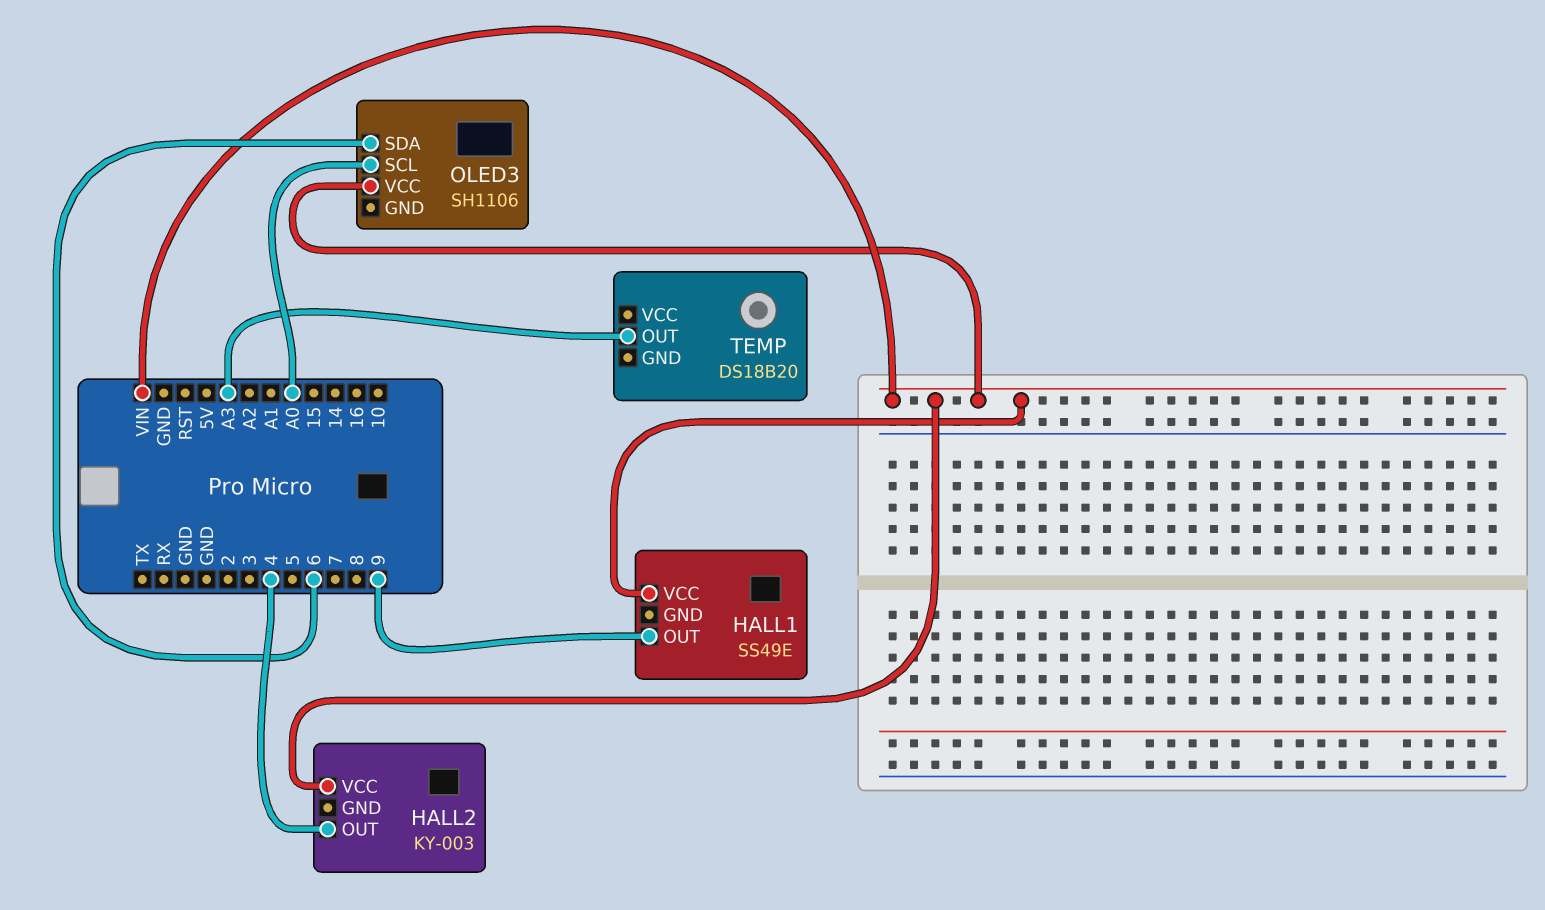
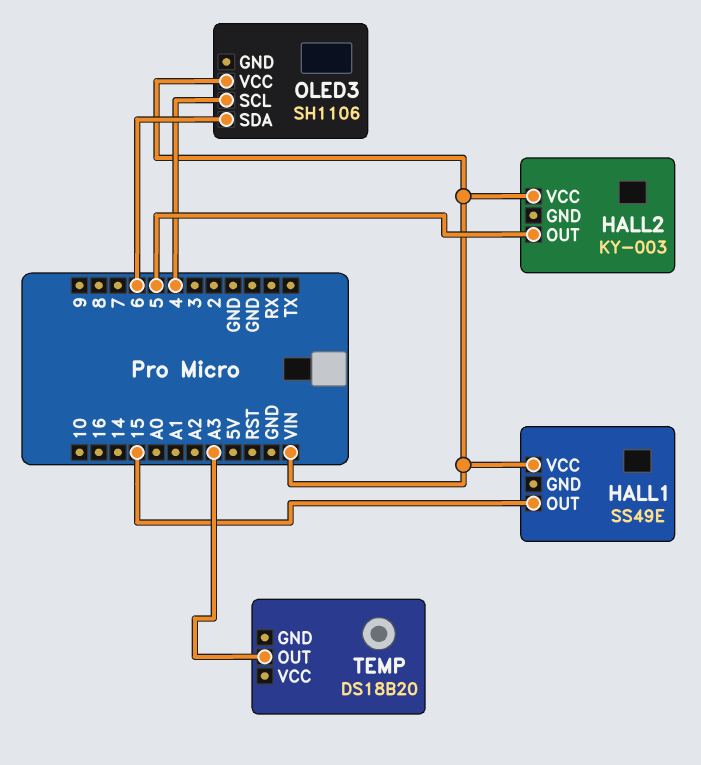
HALL1 pin OUT: 9 -> 15
HALL2 pin OUT: 4 -> 5
OLED3 pin SCL: A0 -> 4

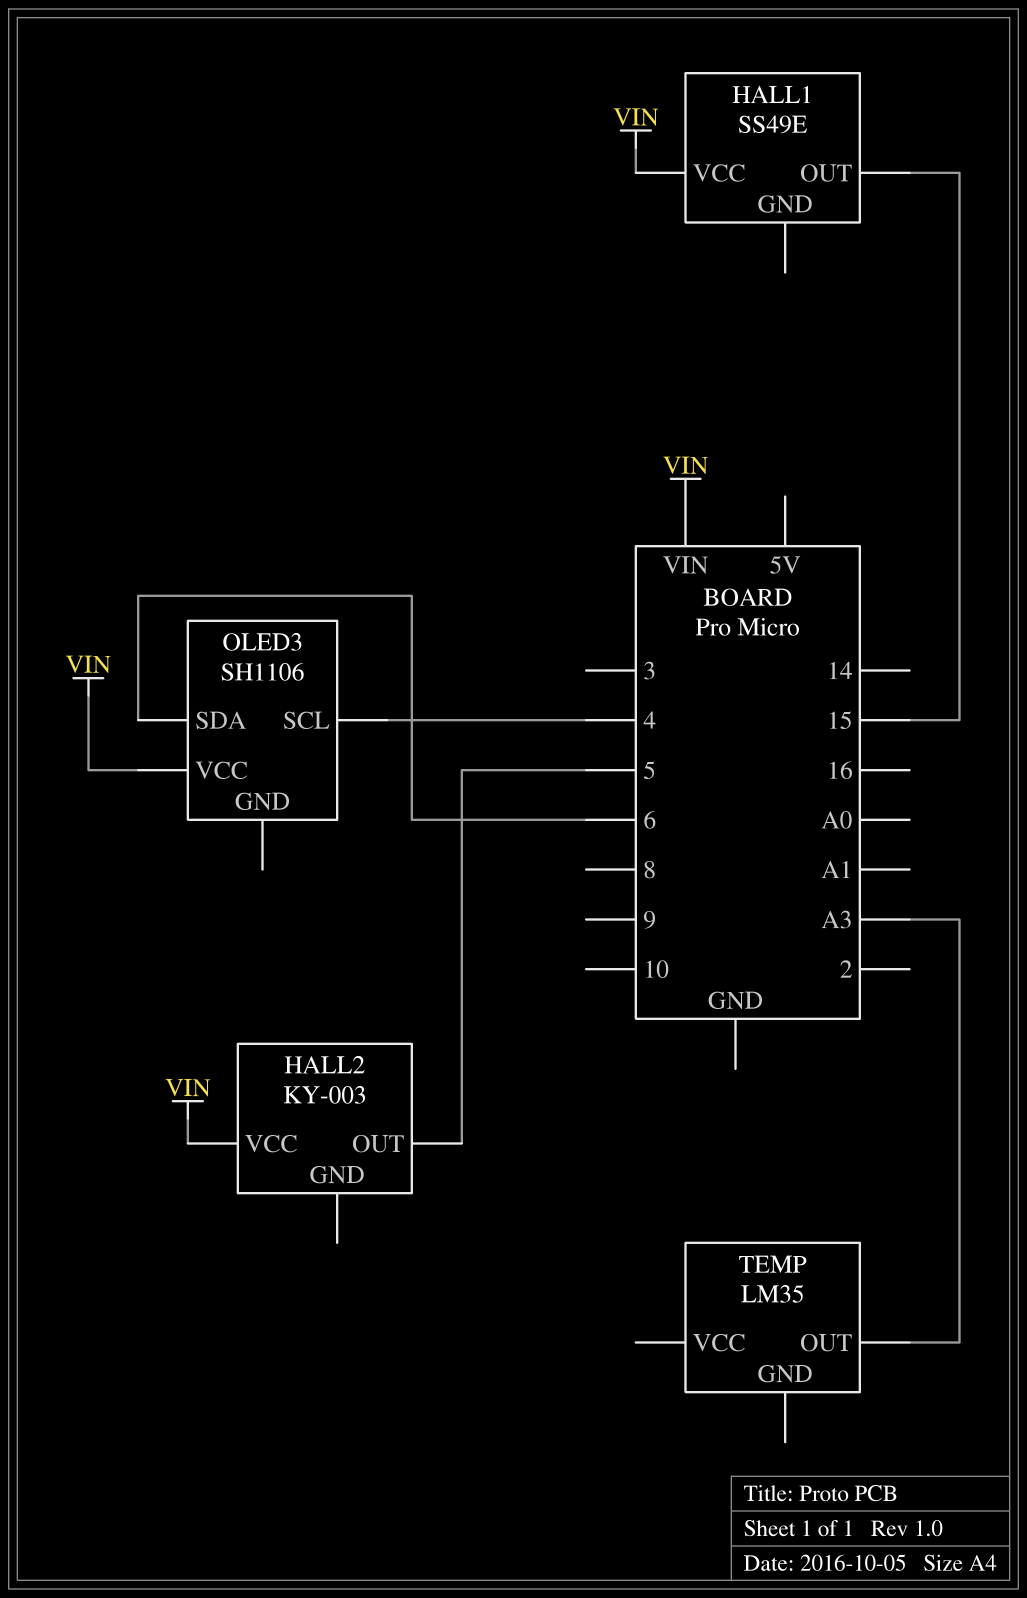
TEMP: DS18B20 -> LM35

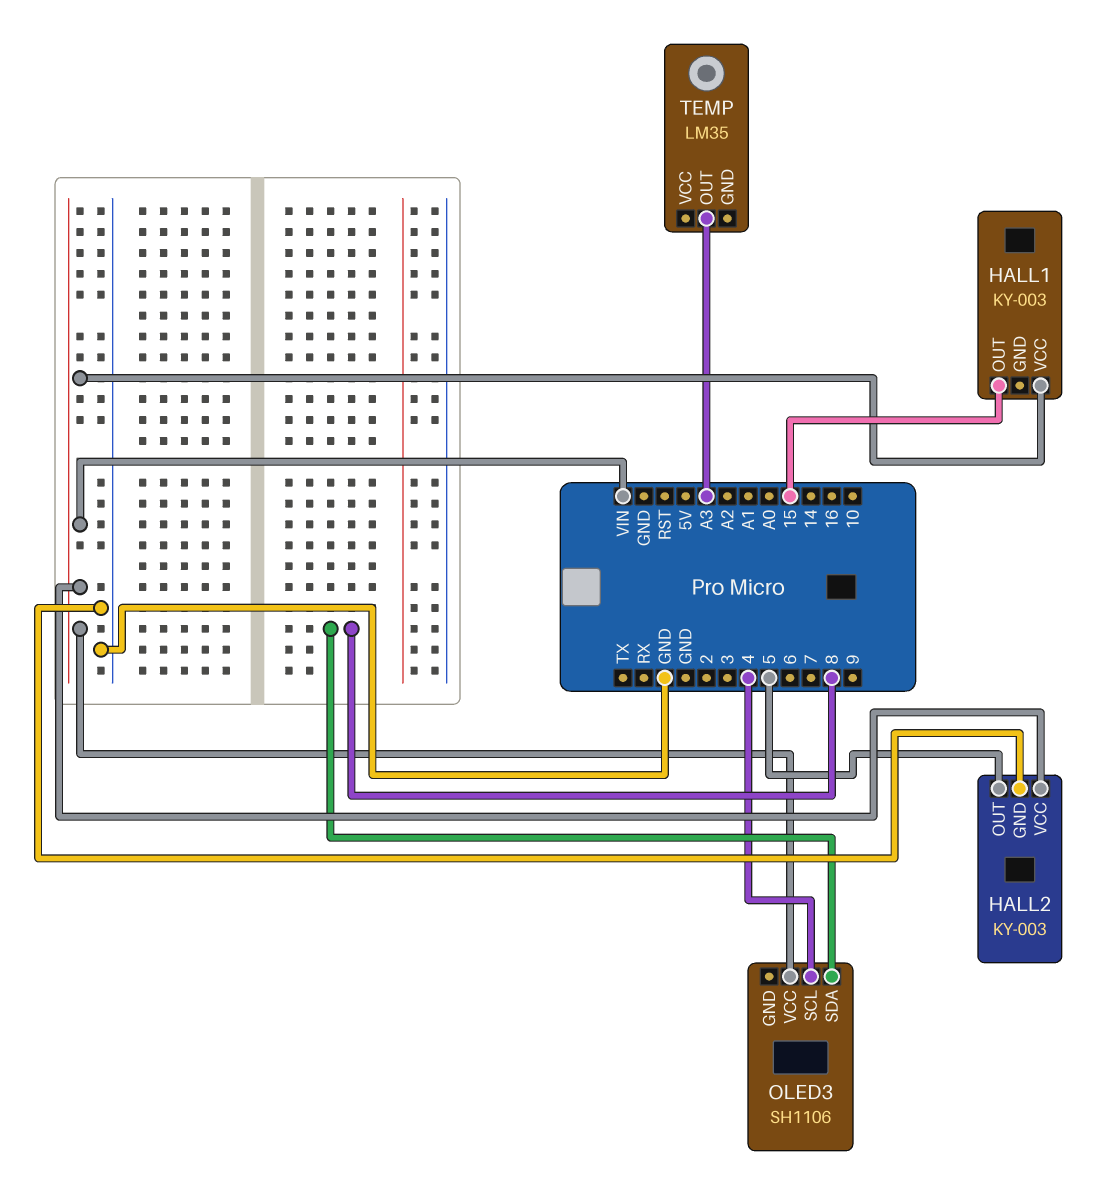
HALL1: SS49E -> KY-003
HALL2 pin GND: none -> GND
OLED3 pin SDA: 6 -> 8

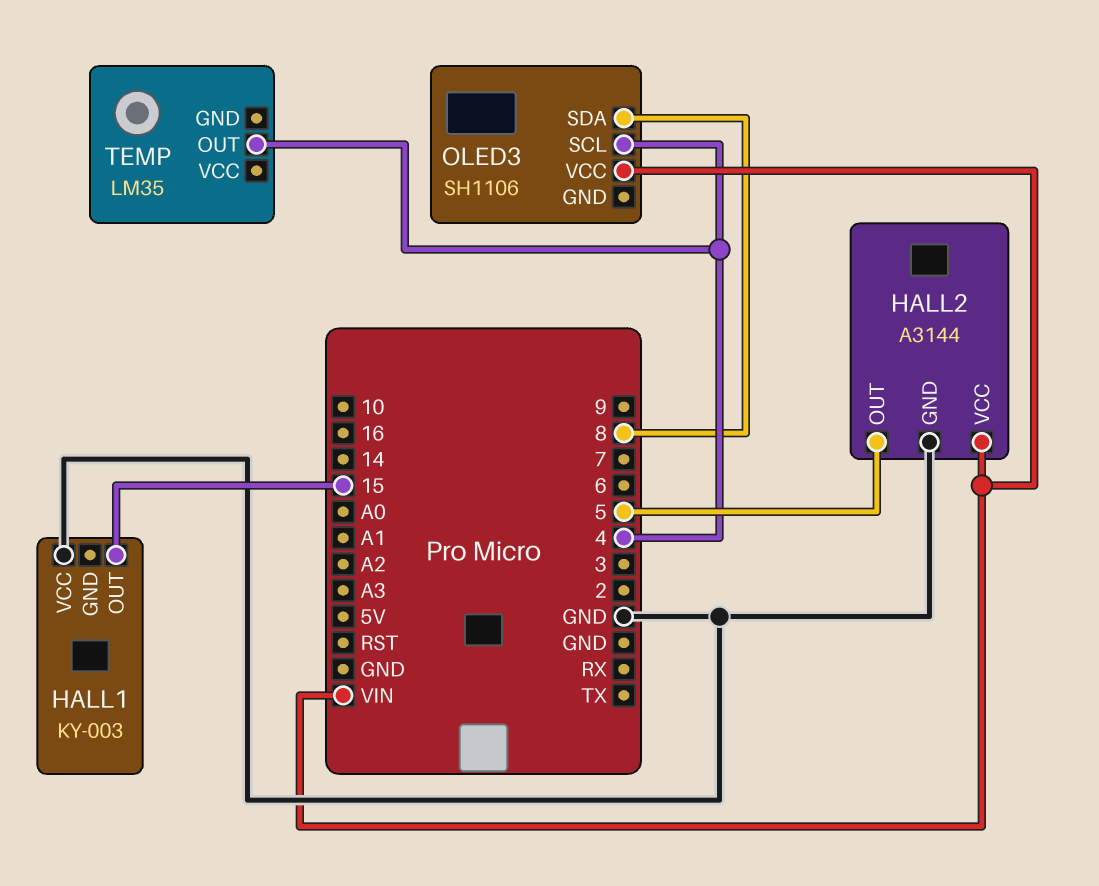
HALL1 pin VCC: VIN -> GND
HALL2: KY-003 -> A3144
TEMP pin OUT: A3 -> 4

